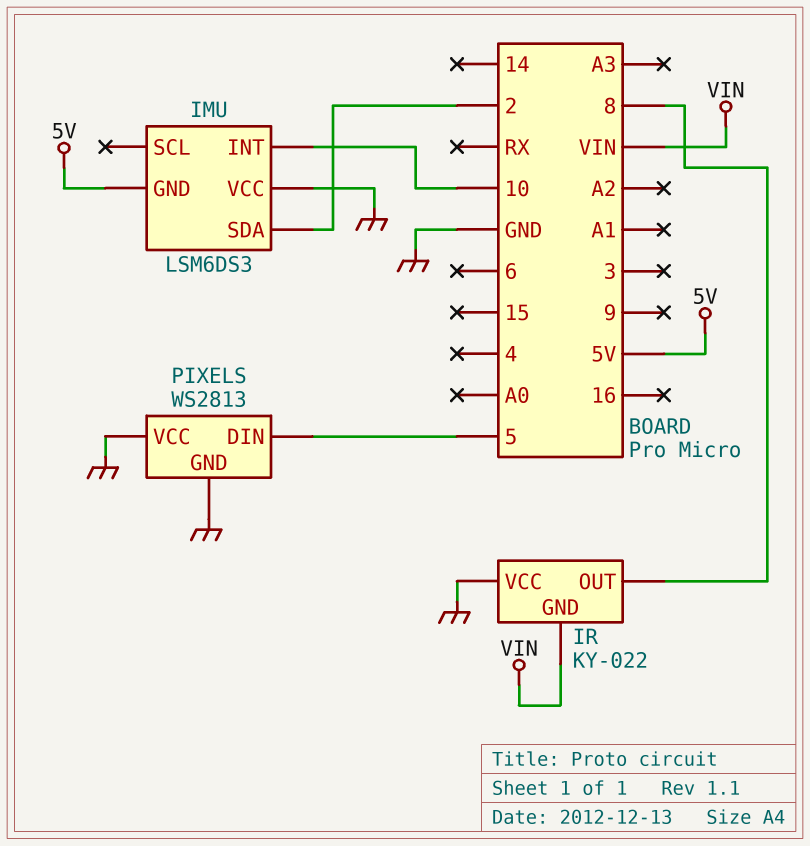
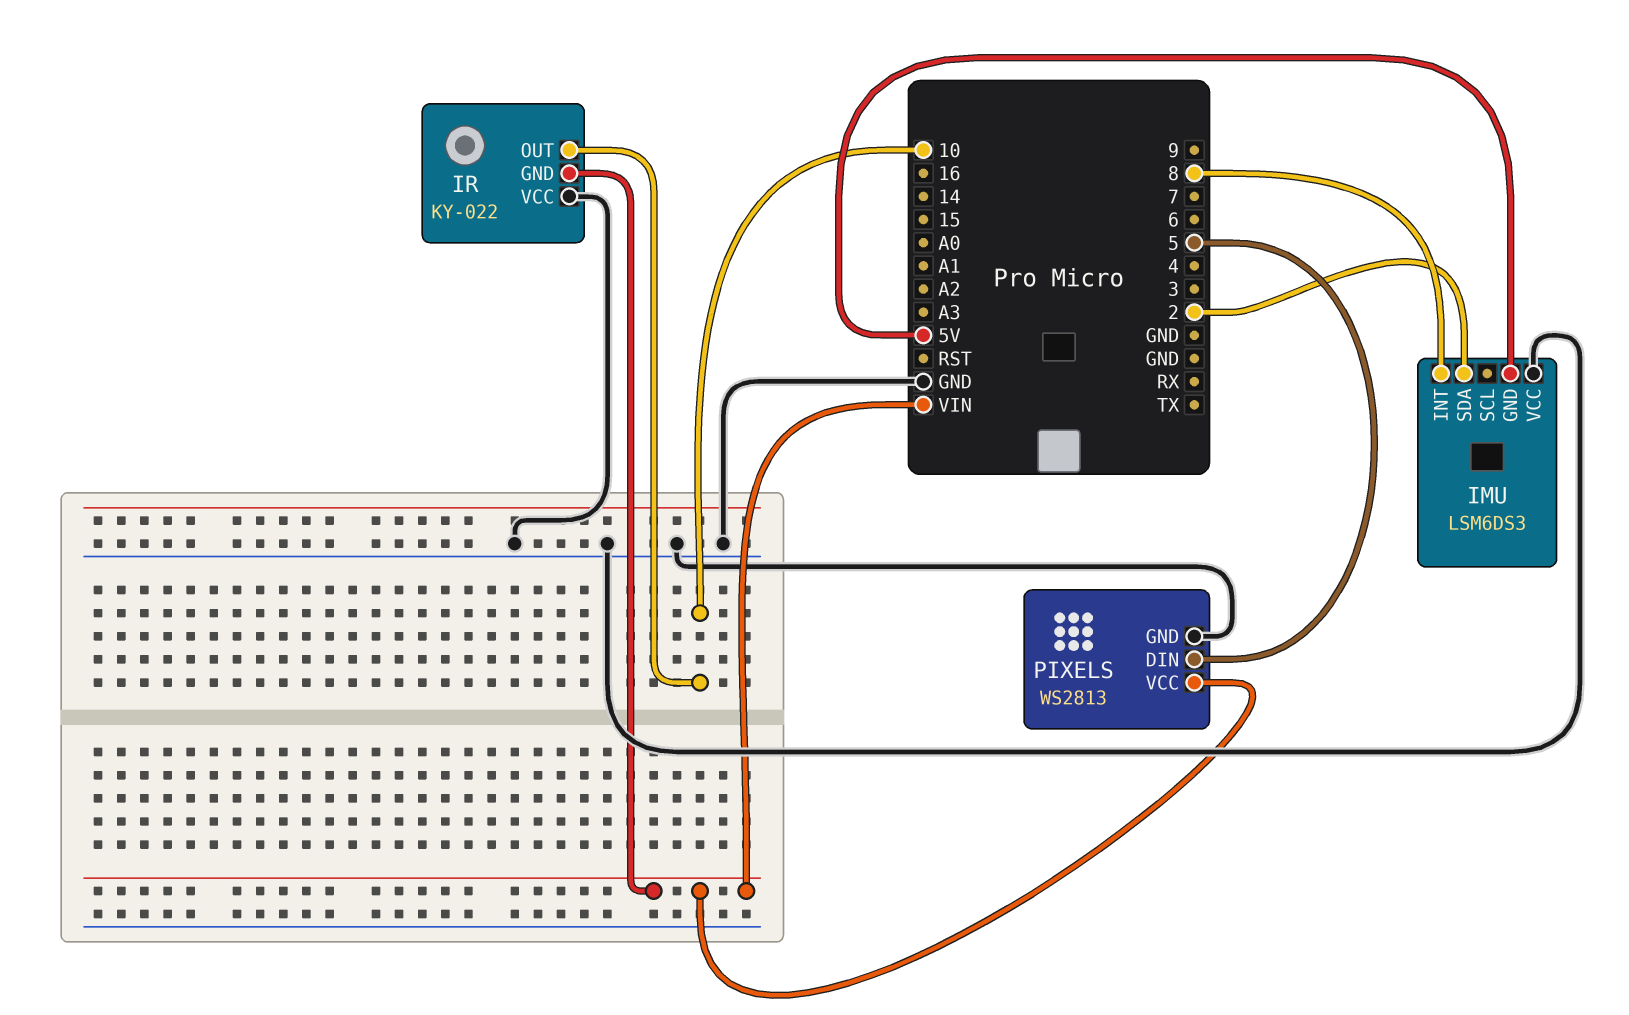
IMU pin INT: 10 -> 8
IR pin OUT: 8 -> 10
PIXELS pin VCC: GND -> VIN

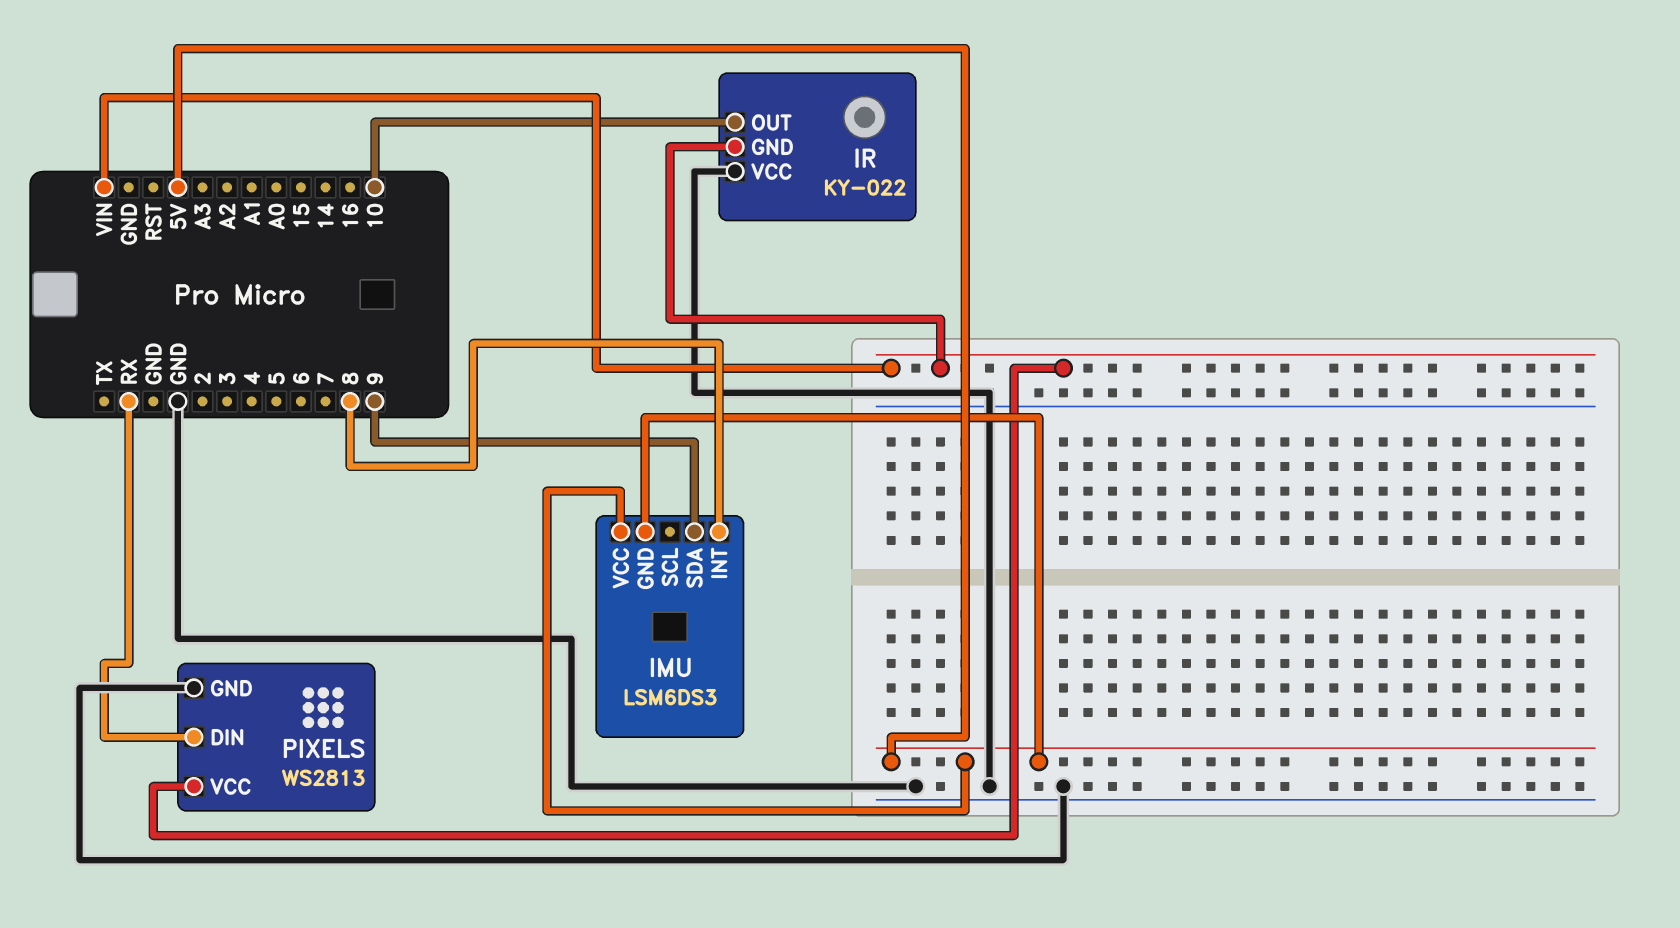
IMU pin SDA: 2 -> 9
IMU pin VCC: GND -> 5V
PIXELS pin DIN: 5 -> RX

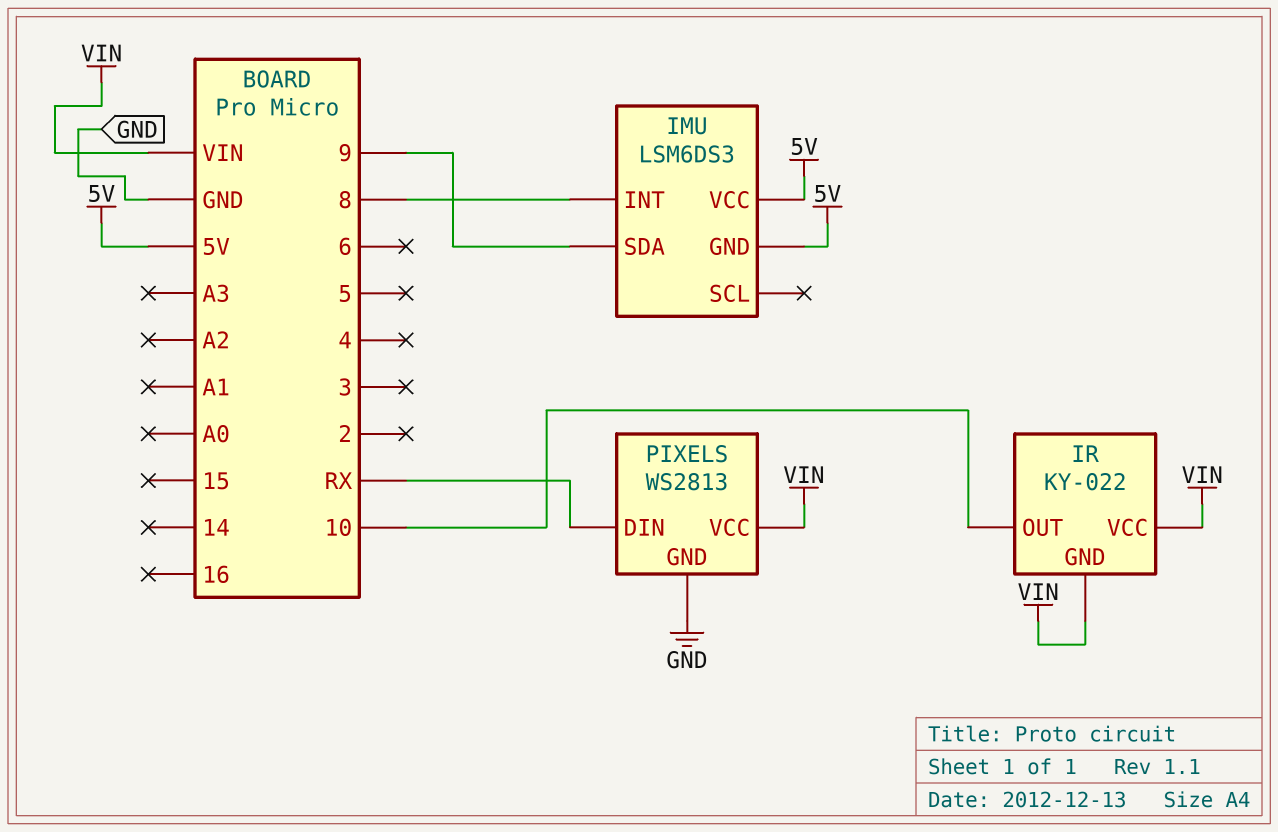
IR pin VCC: GND -> VIN

